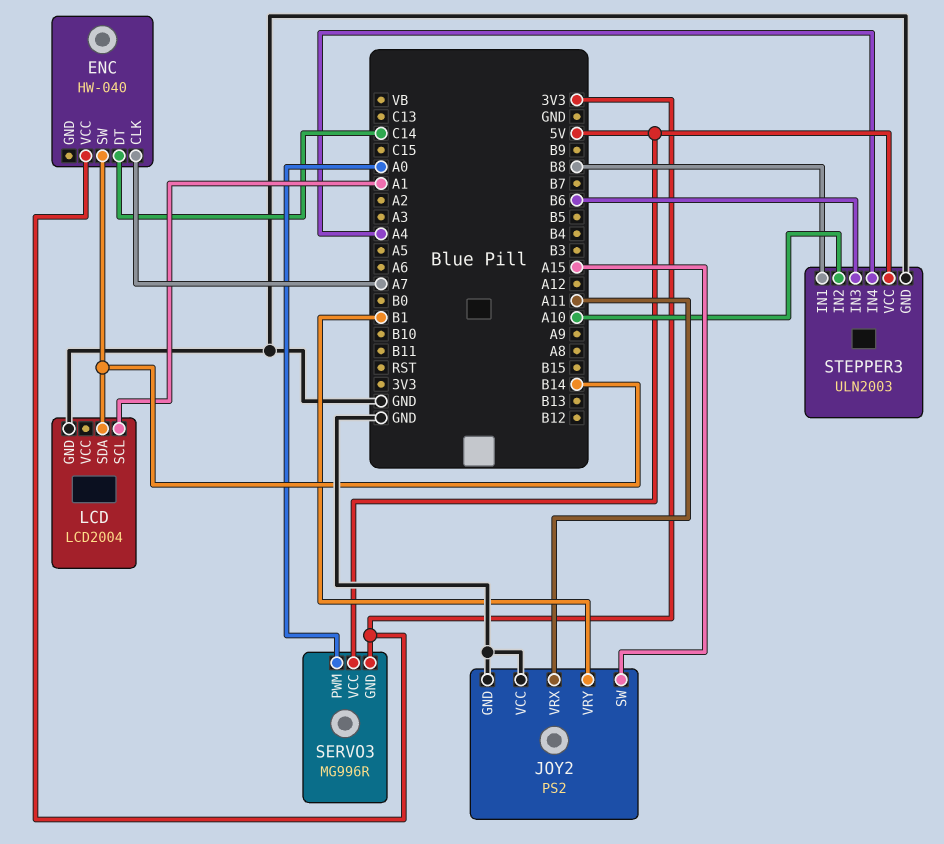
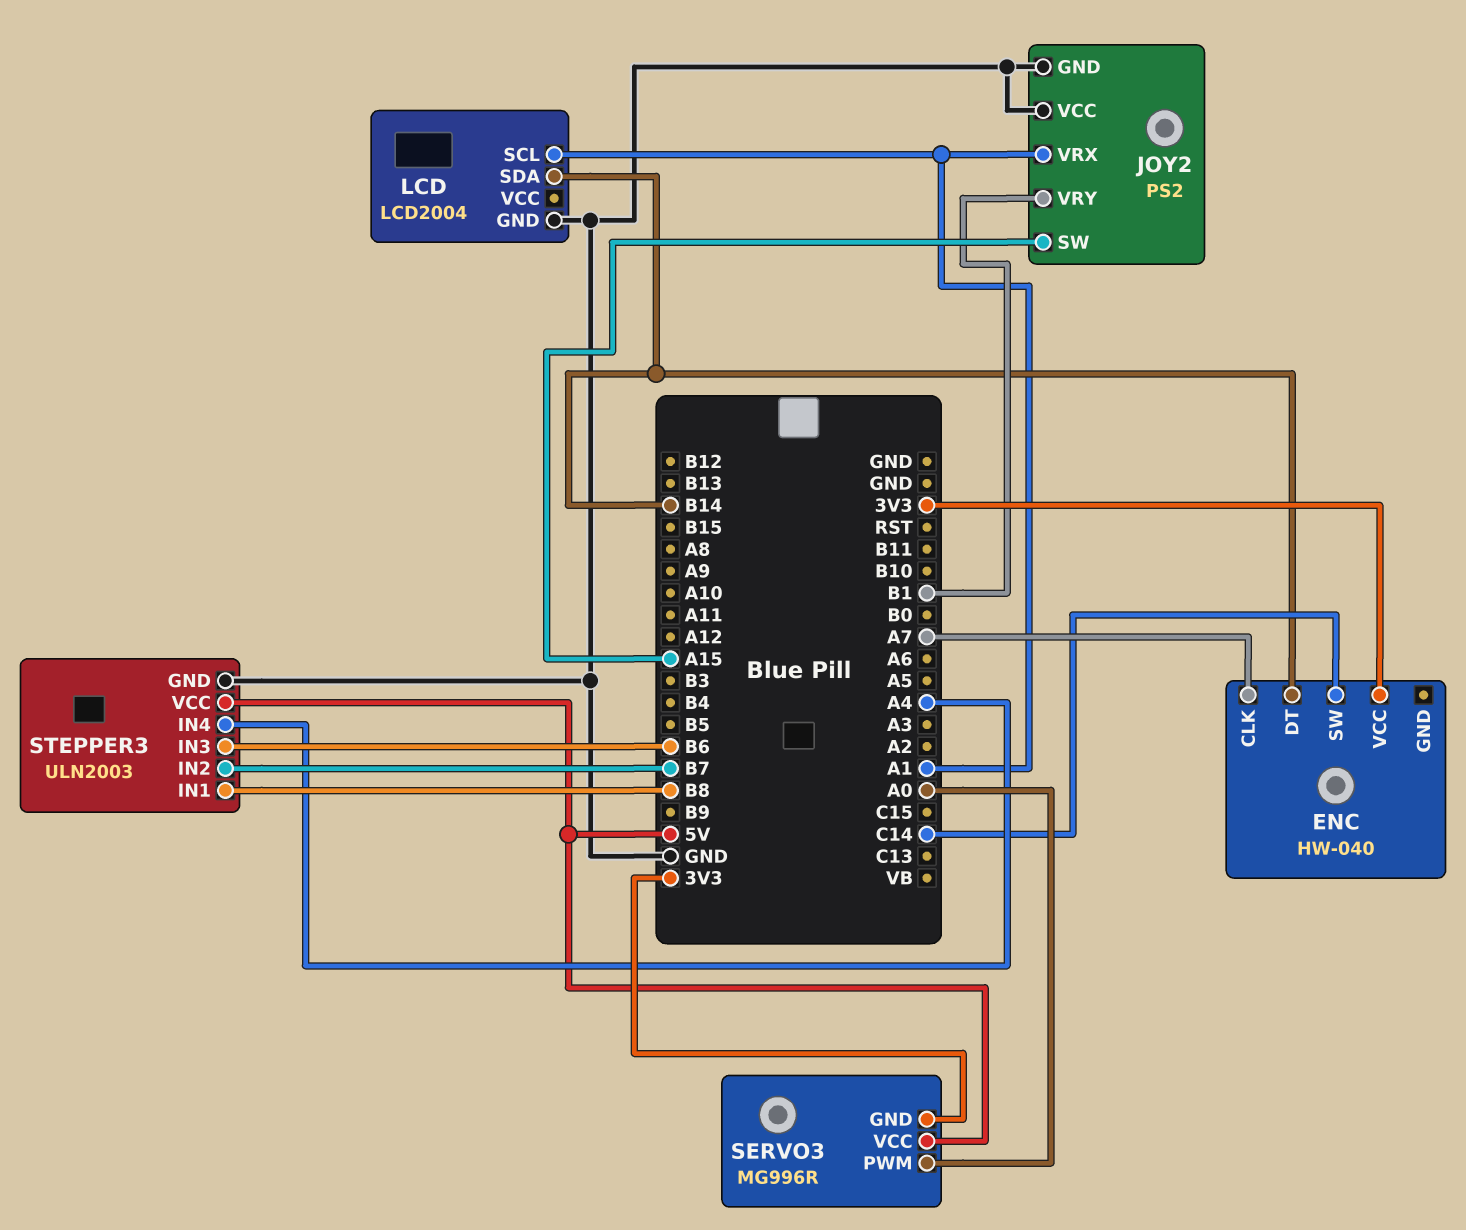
ENC pin DT: C14 -> B14
ENC pin SW: B14 -> C14
JOY2 pin VRX: A11 -> A1
STEPPER3 pin IN2: A10 -> B7

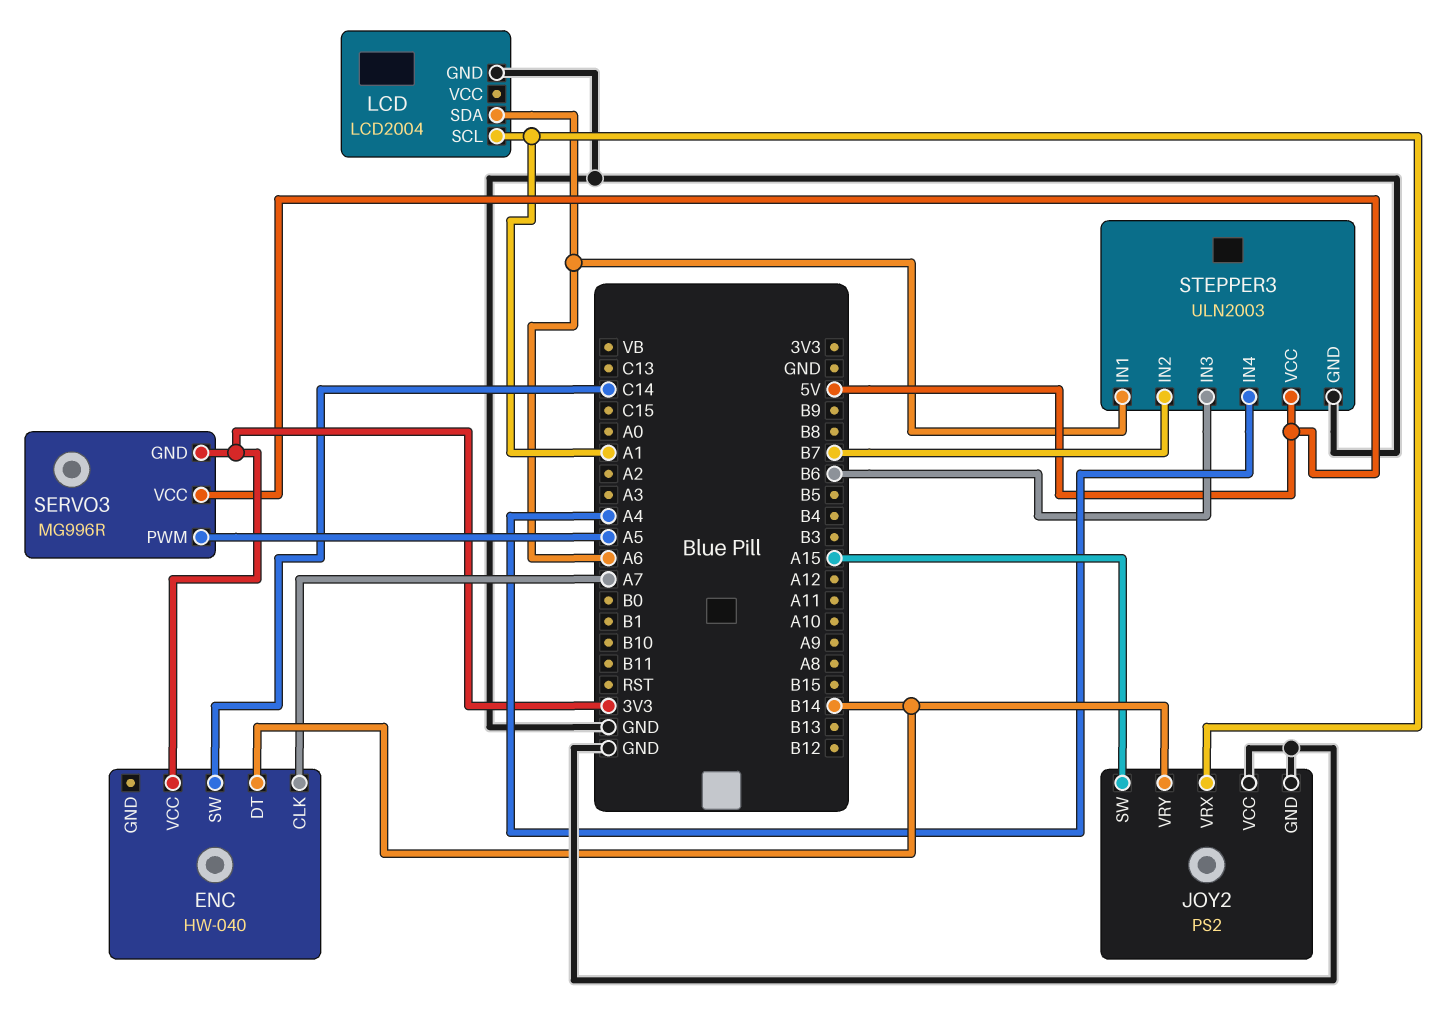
JOY2 pin VRY: B1 -> B14
LCD pin SDA: B14 -> A6
SERVO3 pin PWM: A0 -> A5
STEPPER3 pin IN1: B8 -> A6

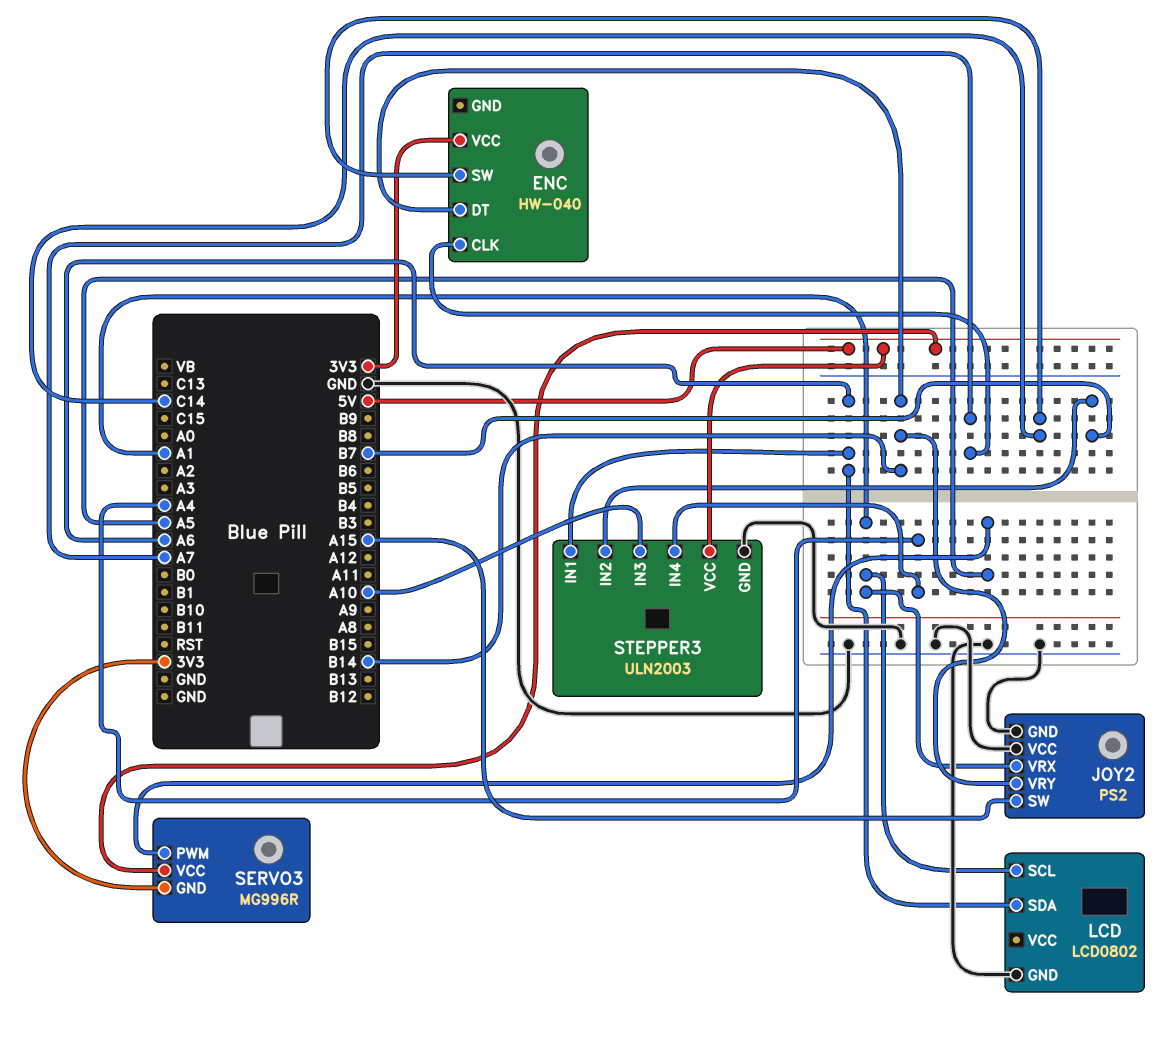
LCD: LCD2004 -> LCD0802
STEPPER3 pin IN3: B6 -> A10

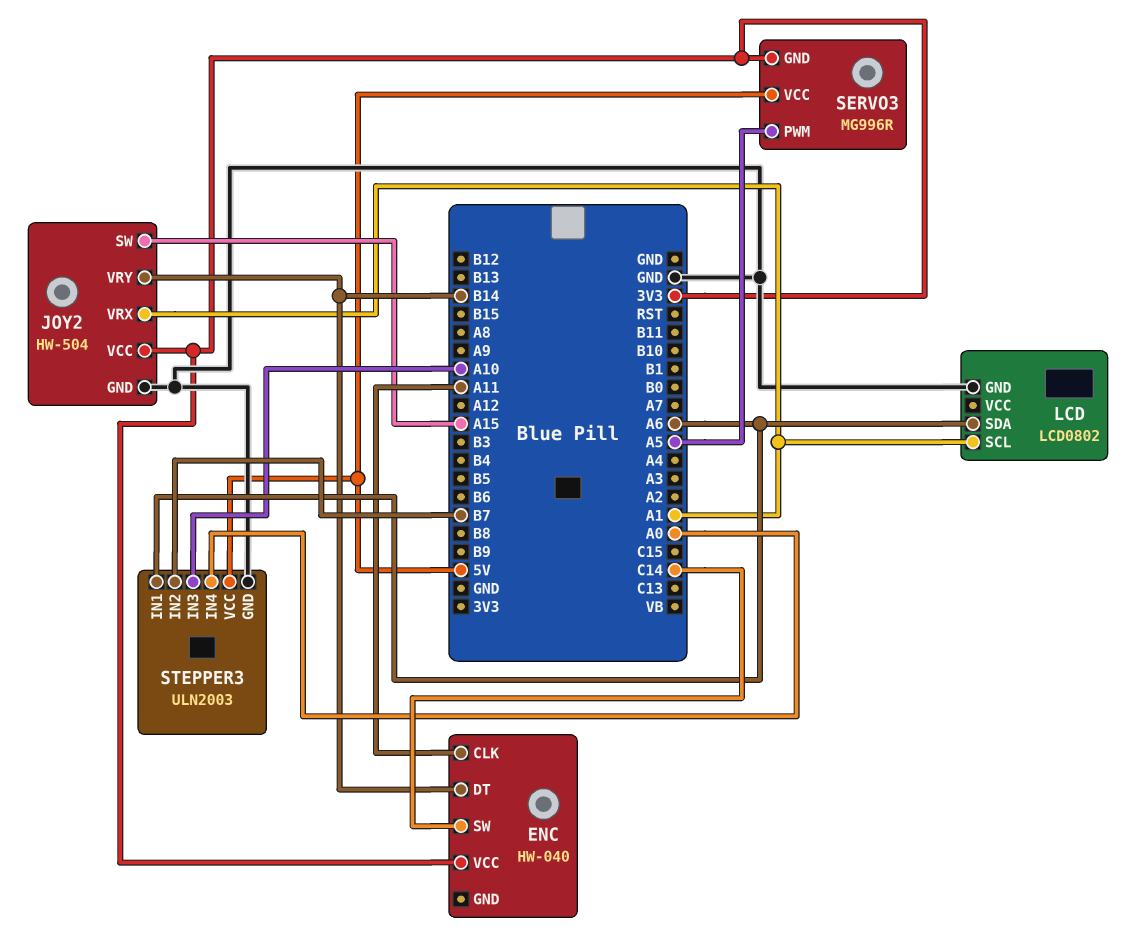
ENC pin CLK: A7 -> A11
JOY2: PS2 -> HW-504
JOY2 pin VCC: GND -> 3V3
STEPPER3 pin IN4: A4 -> A0

